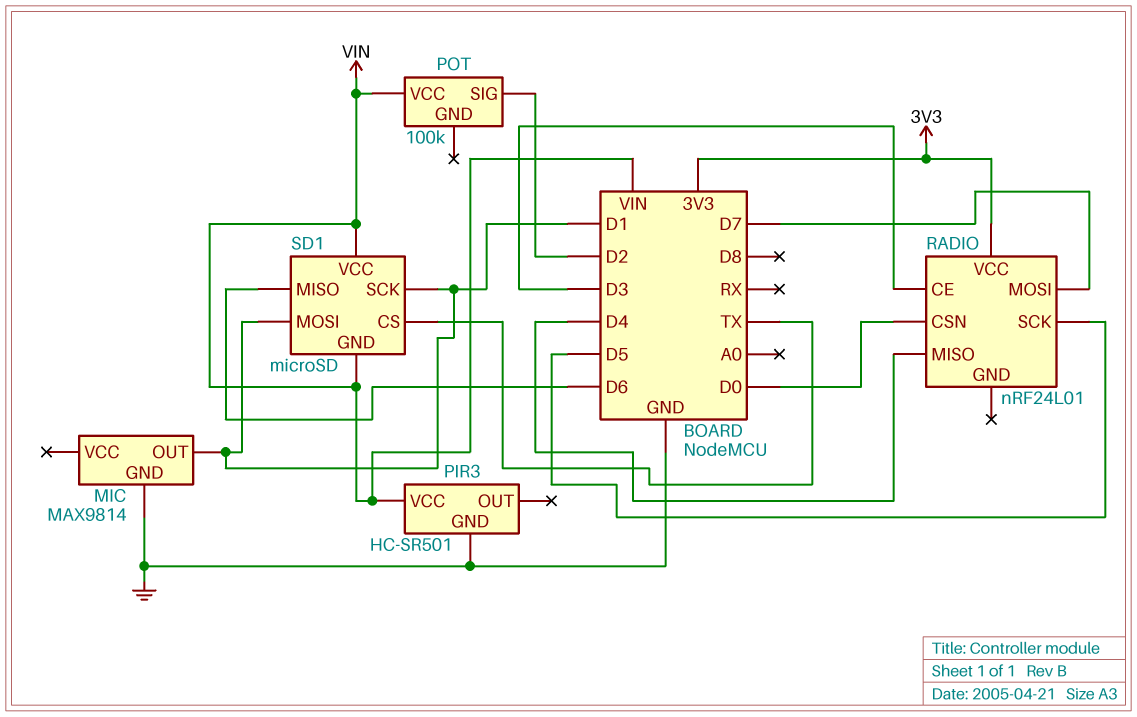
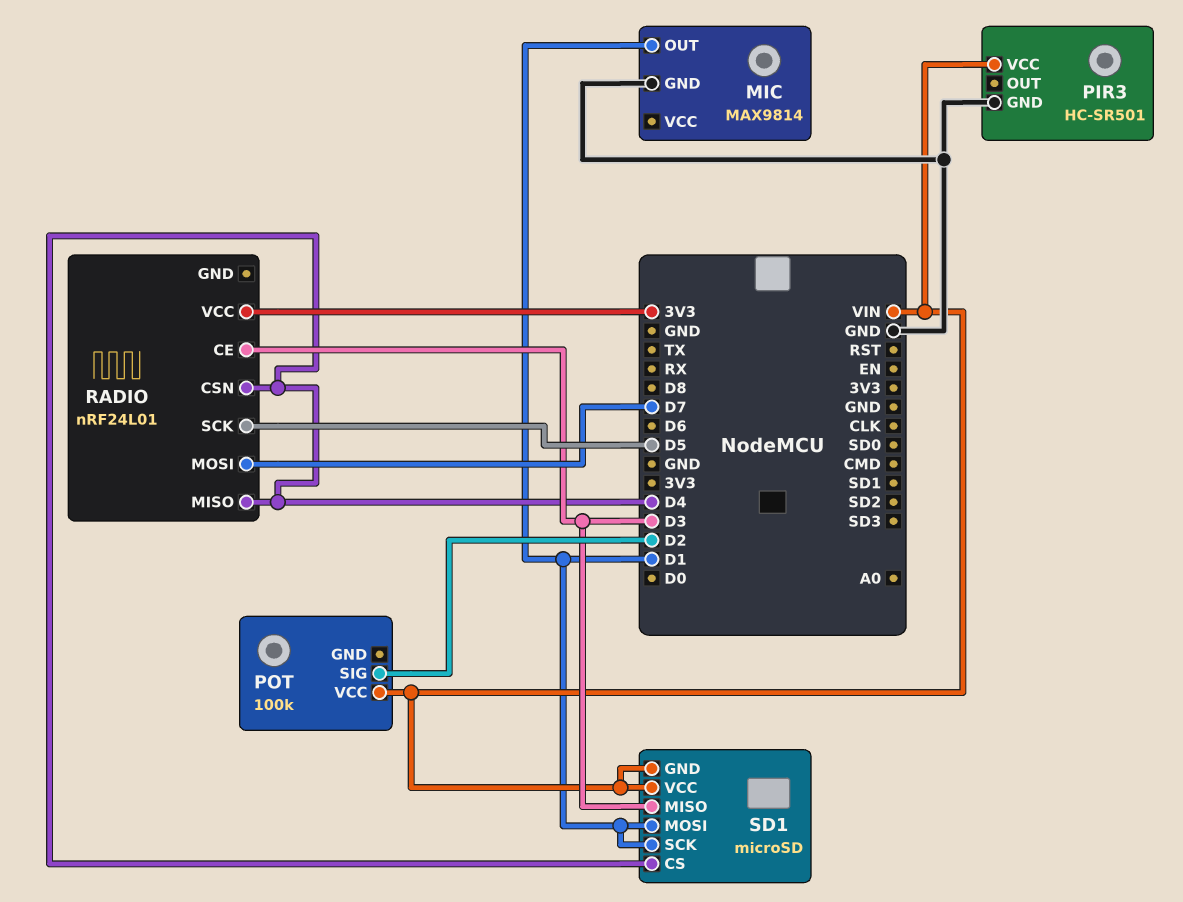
RADIO pin CSN: D0 -> D4
SD1 pin CS: TX -> D4
SD1 pin MISO: D6 -> D3

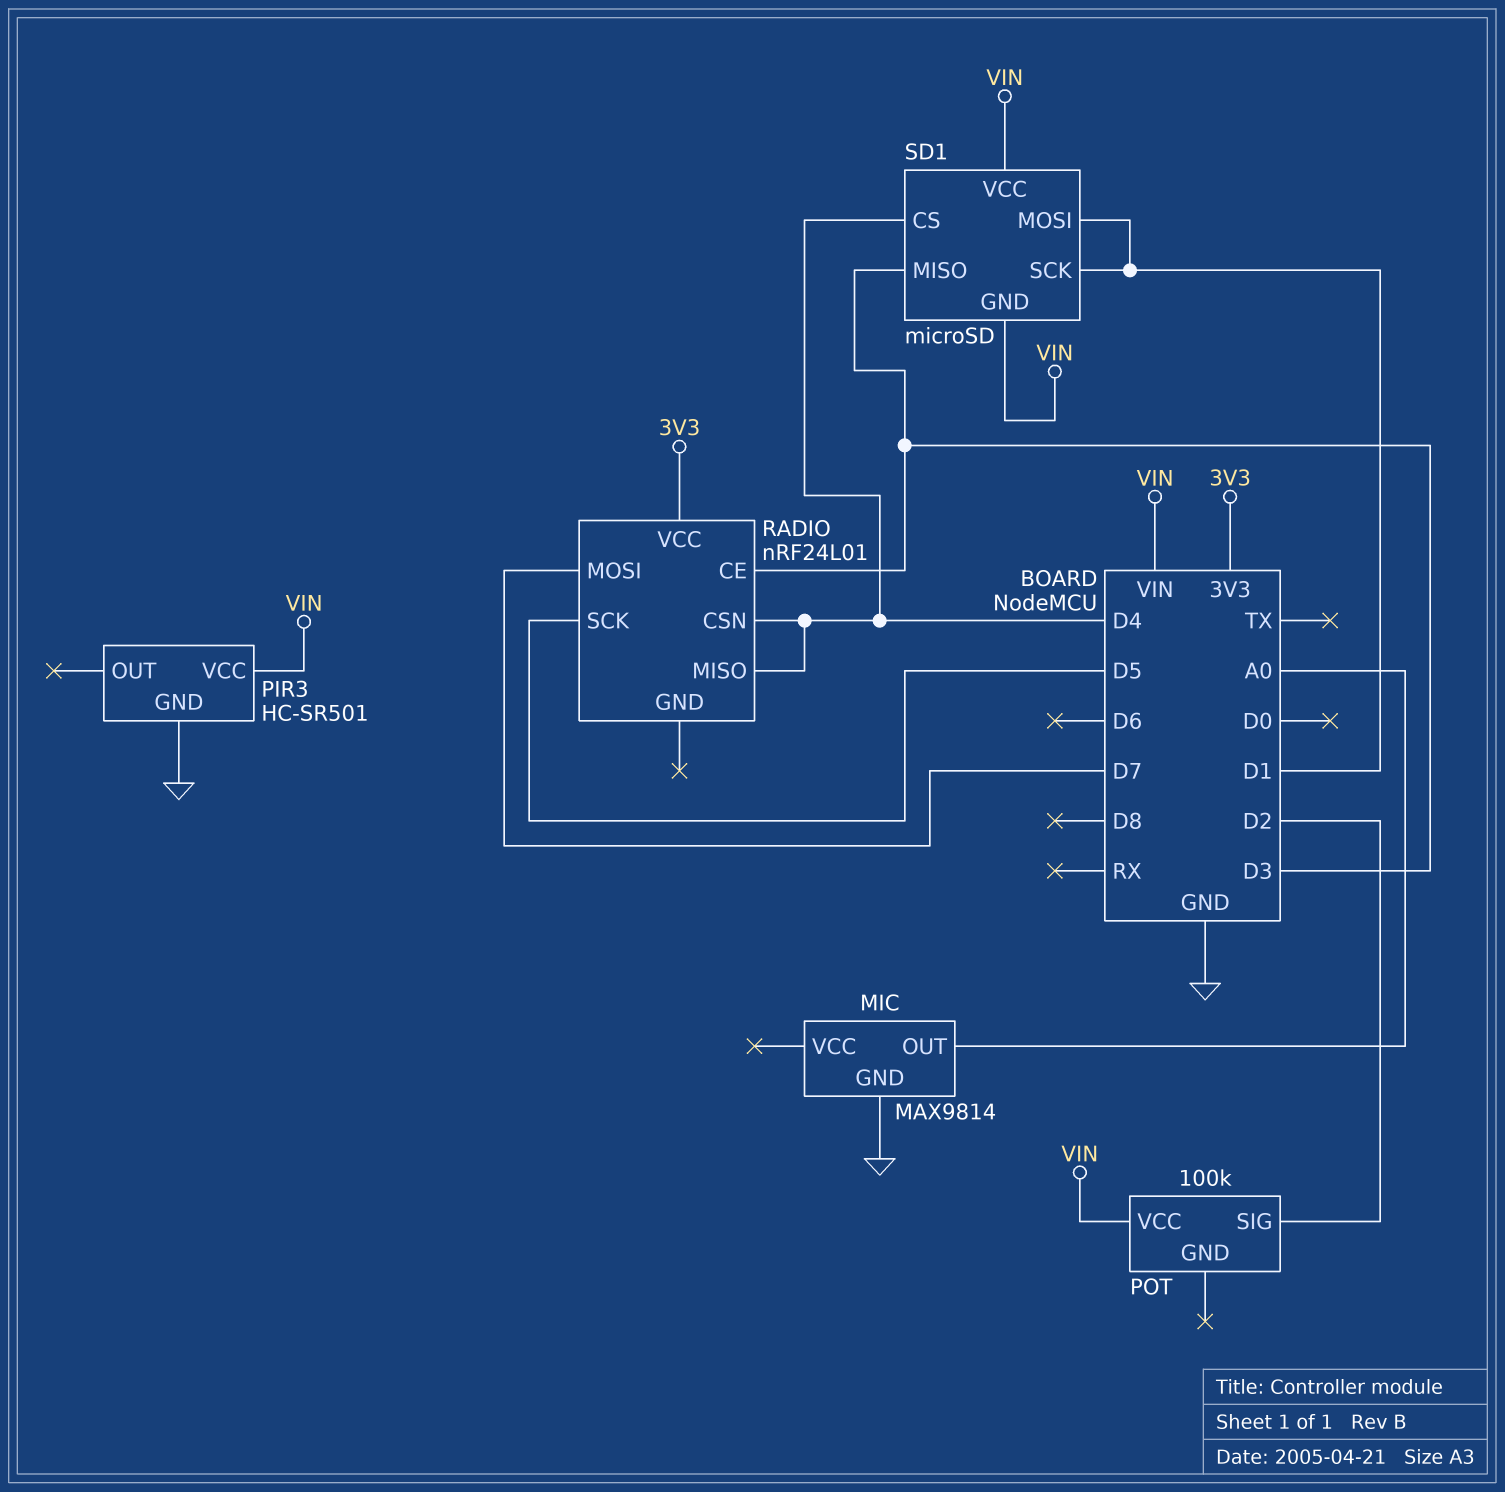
MIC pin OUT: D1 -> A0

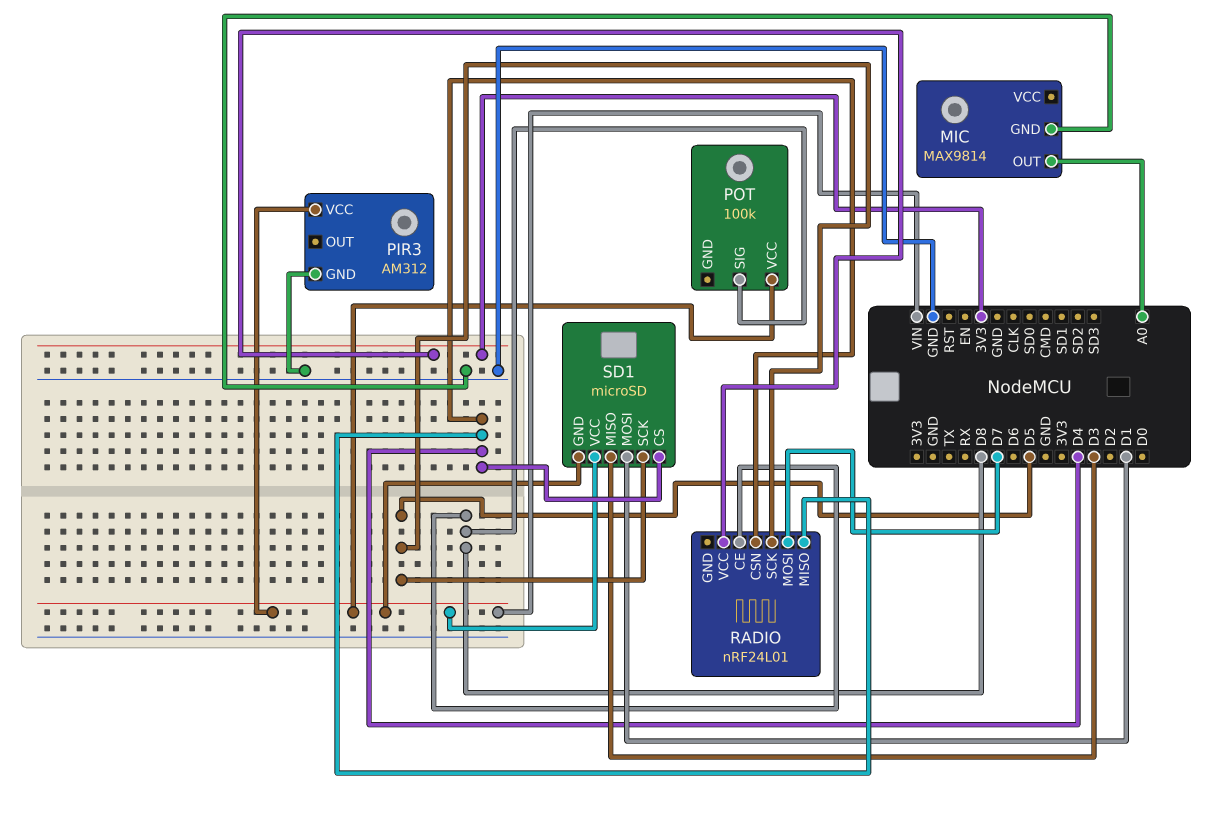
PIR3: HC-SR501 -> AM312
POT pin SIG: D2 -> D8
RADIO pin CE: D3 -> D8
SD1 pin SCK: D1 -> D5

